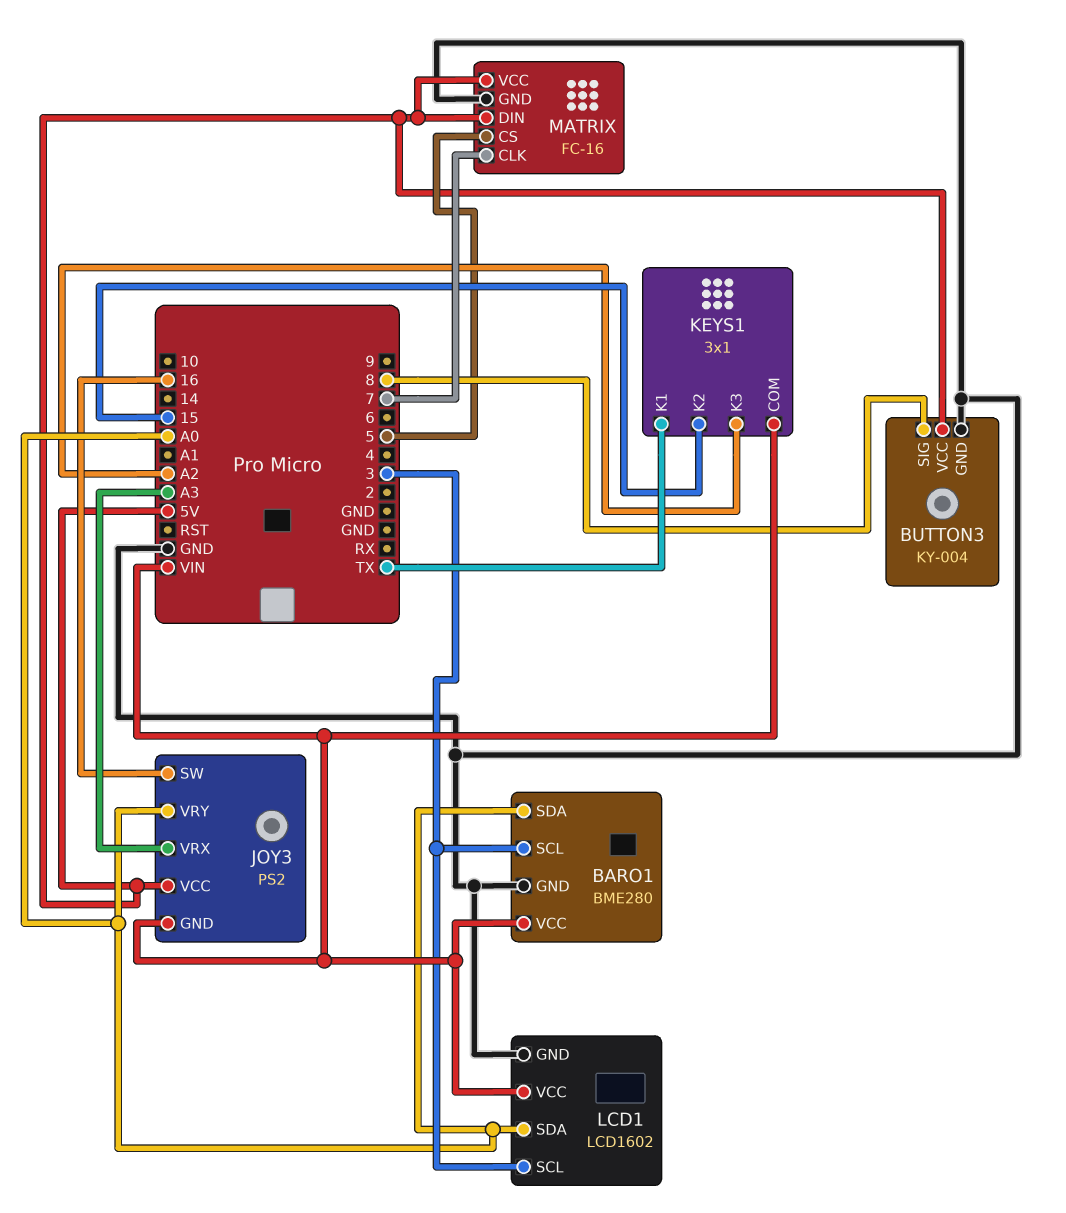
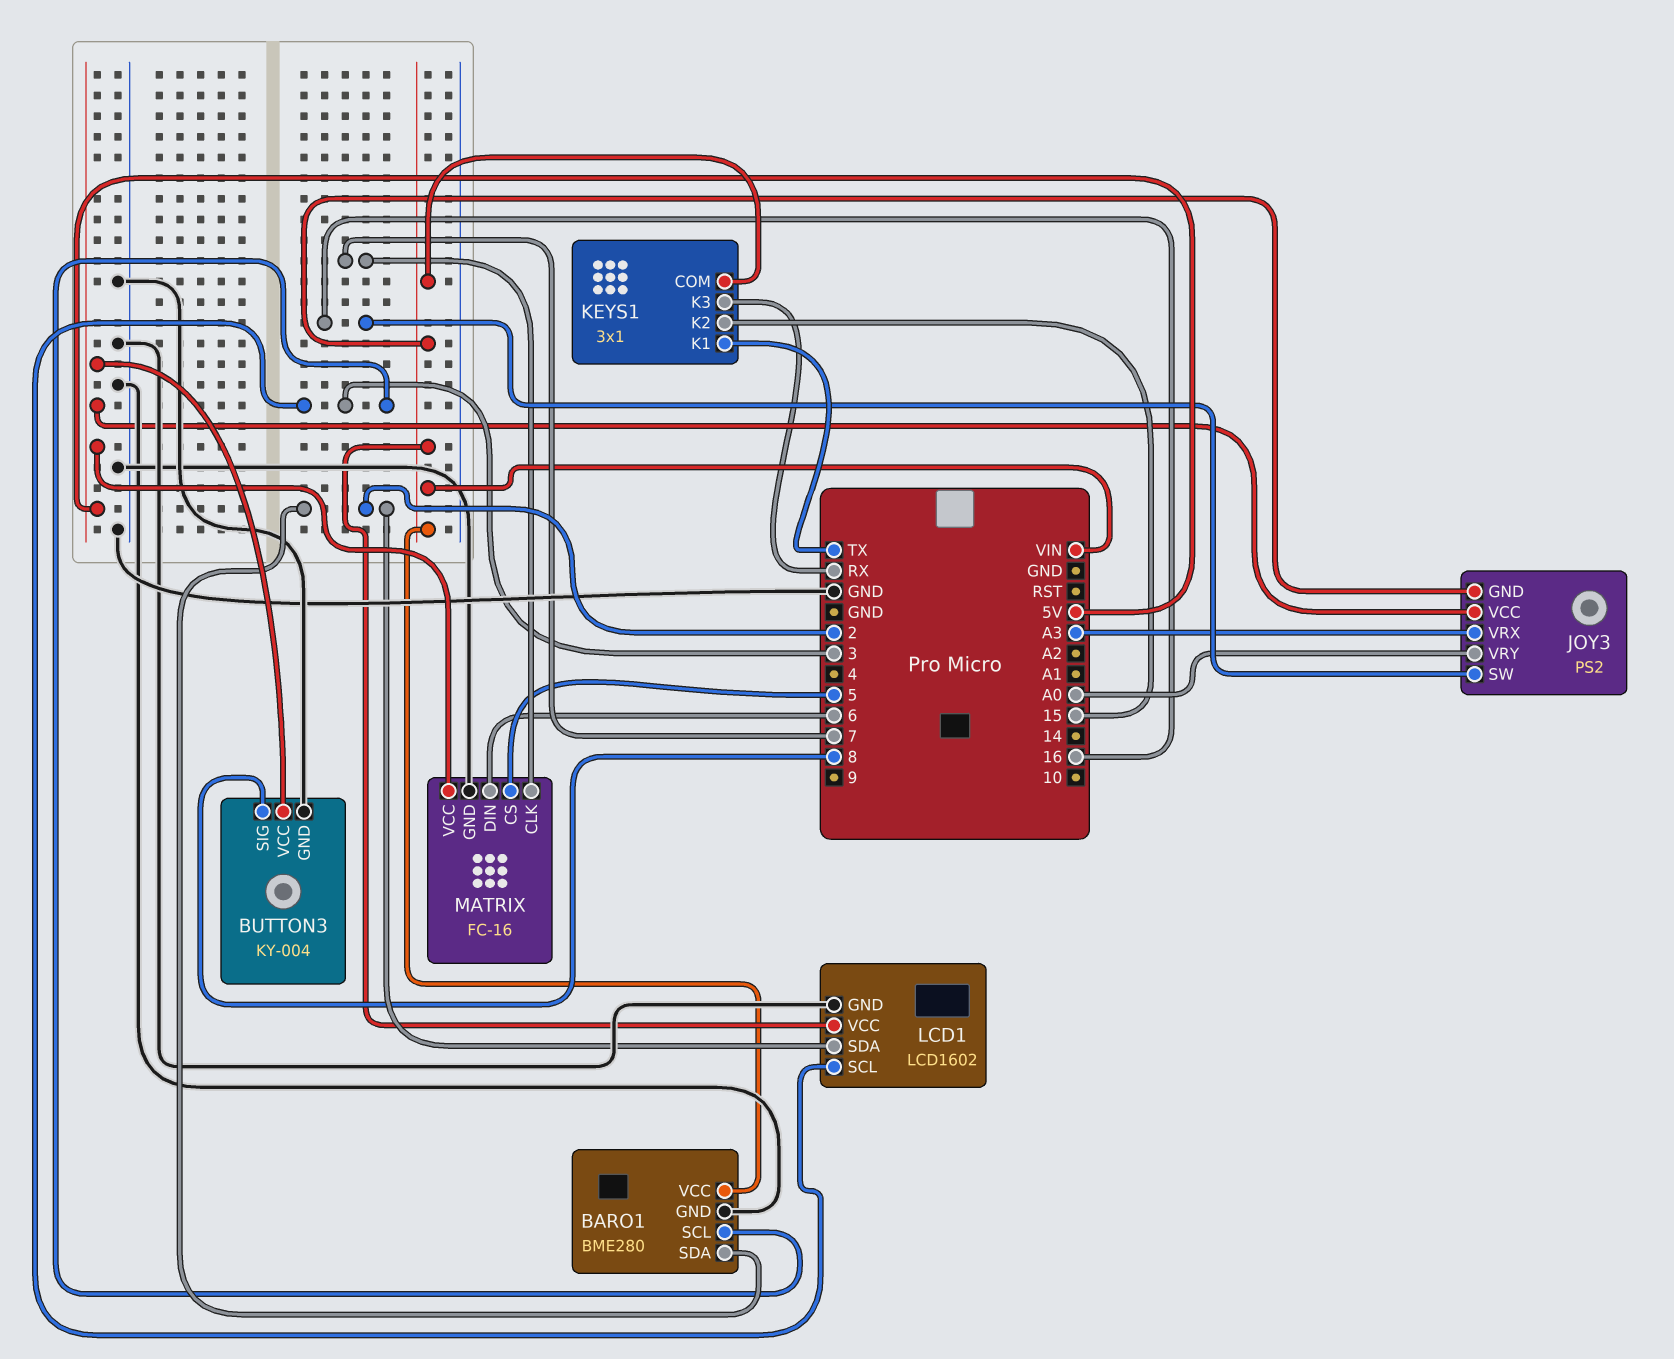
BARO1 pin SDA: A0 -> 2
KEYS1 pin K3: A2 -> RX
LCD1 pin SDA: A0 -> 2
MATRIX pin DIN: 5V -> 6

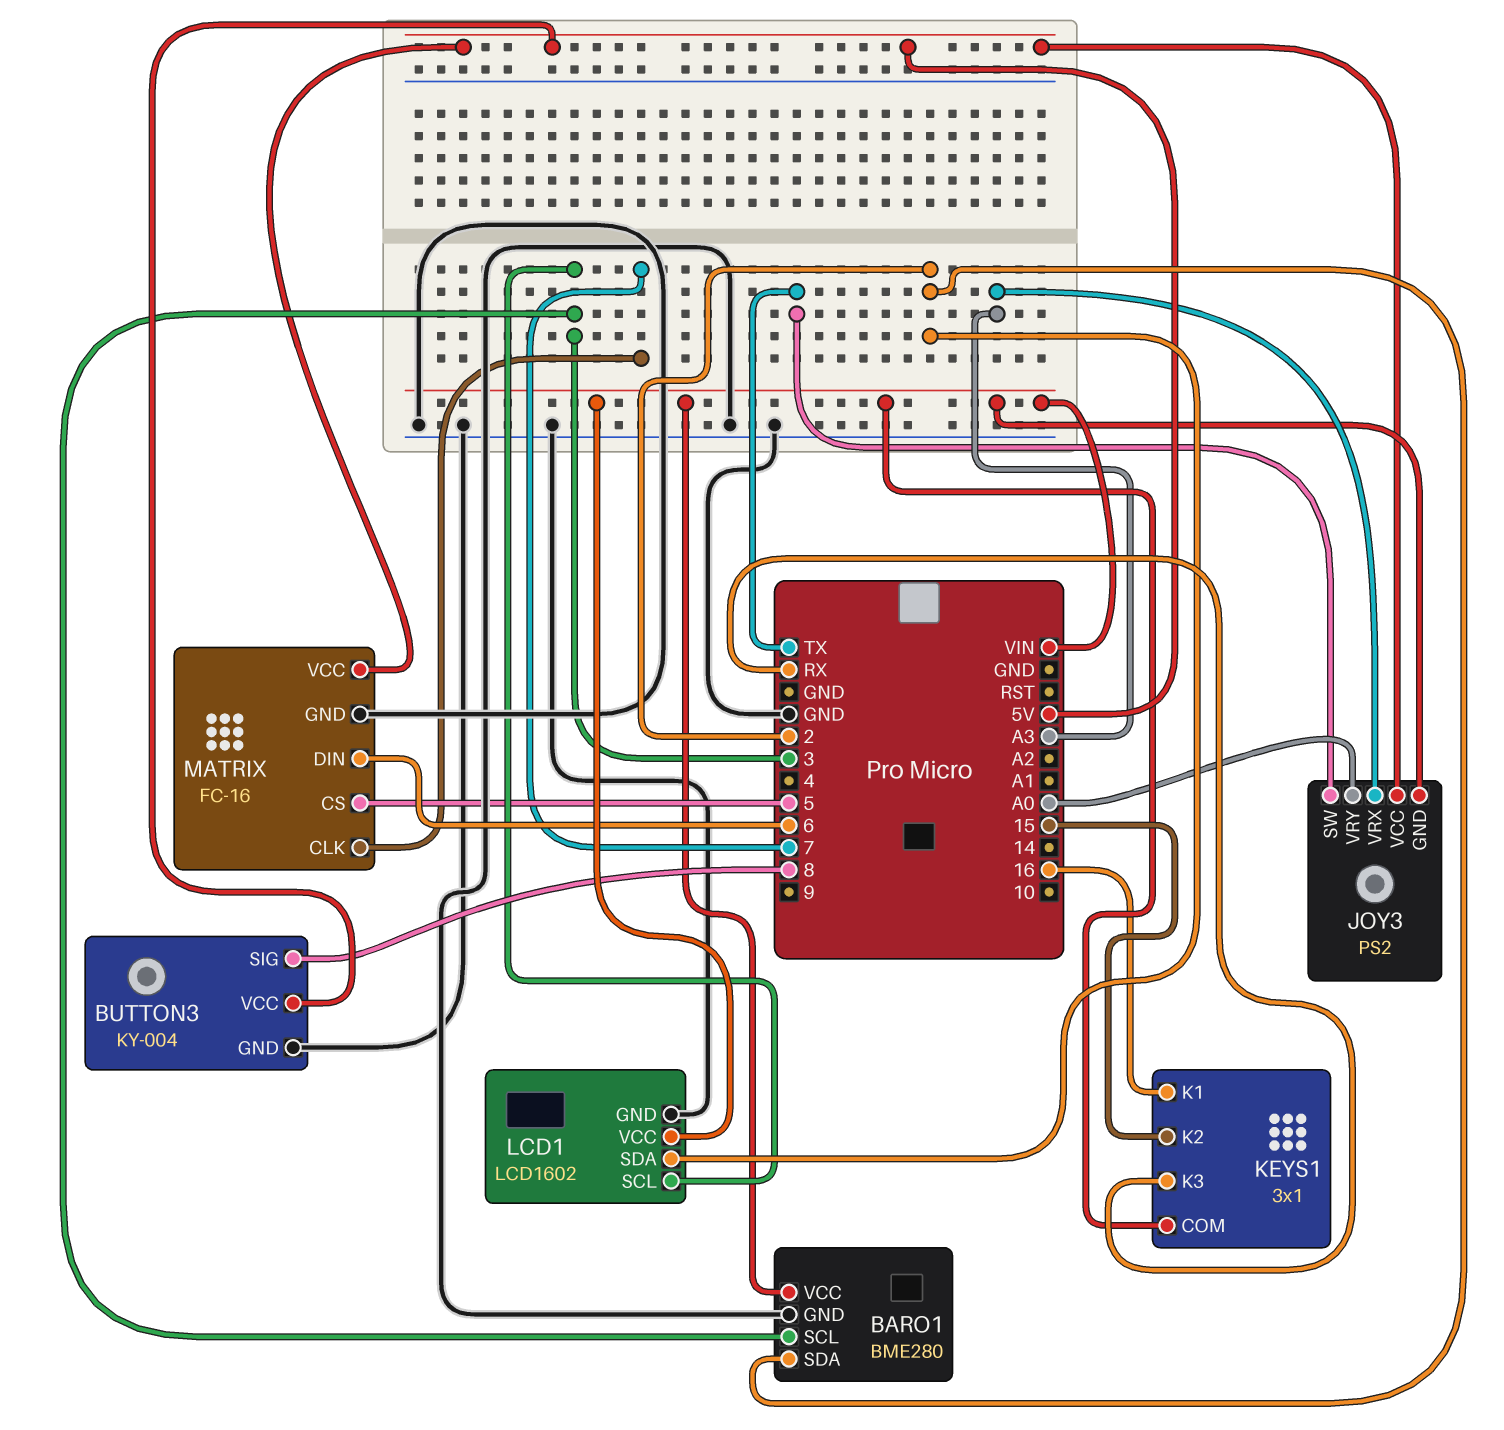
JOY3 pin SW: 16 -> TX
KEYS1 pin K1: TX -> 16

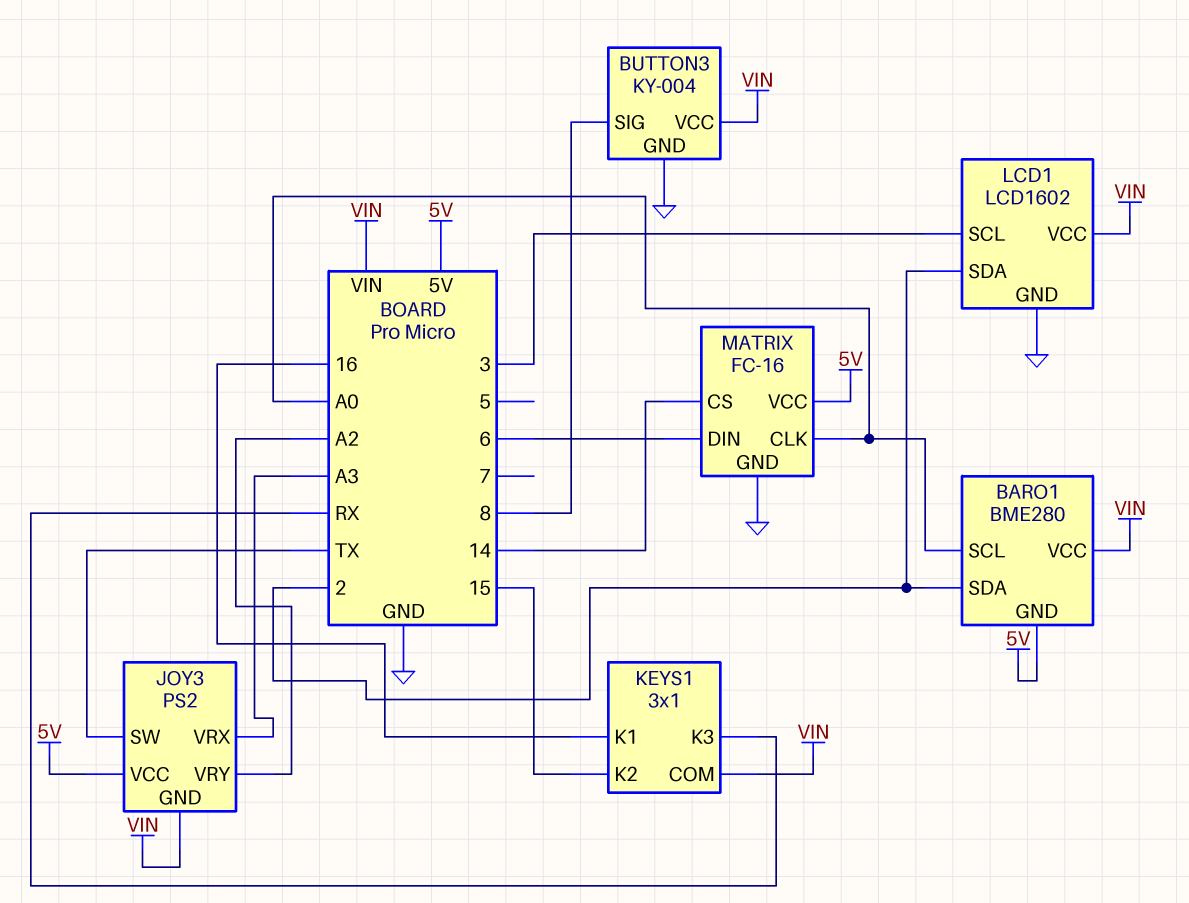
BARO1 pin GND: GND -> 5V
BARO1 pin SCL: 3 -> A0
BUTTON3 pin VCC: 5V -> VIN
JOY3 pin VRY: A0 -> A2
MATRIX pin CLK: 7 -> A0
MATRIX pin CS: 5 -> 14

